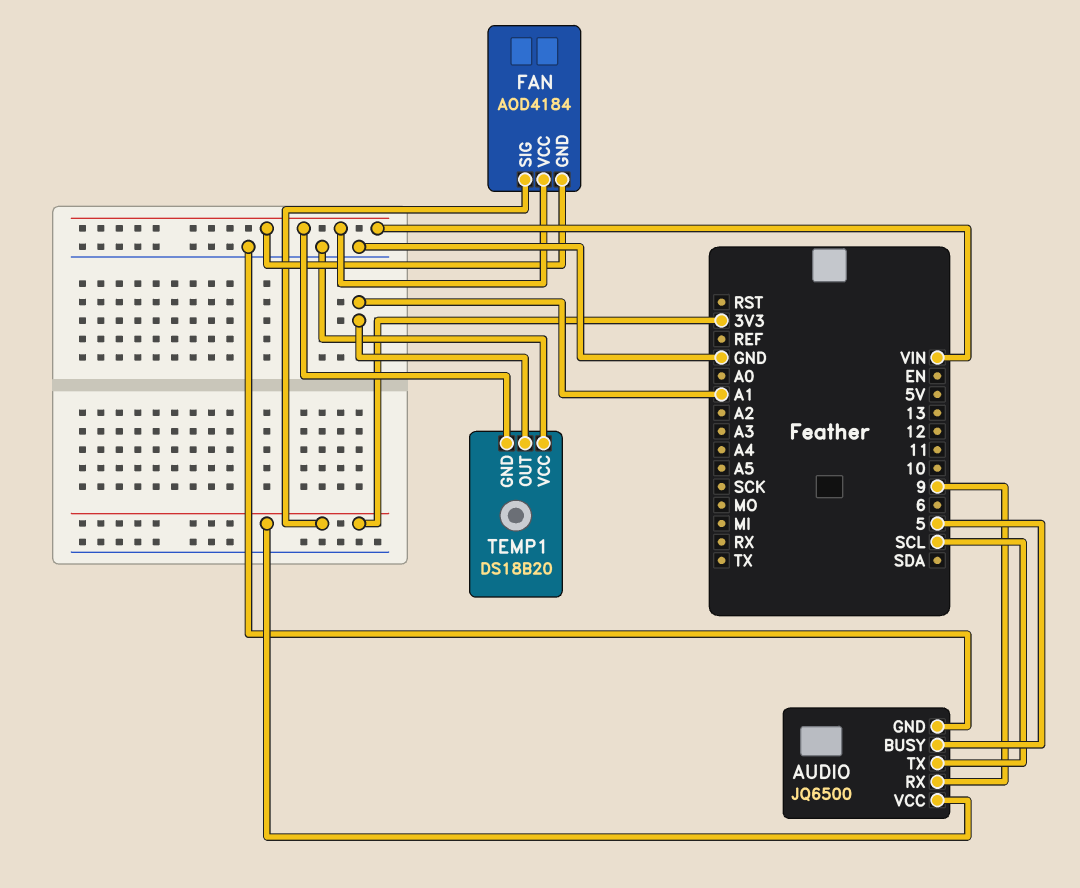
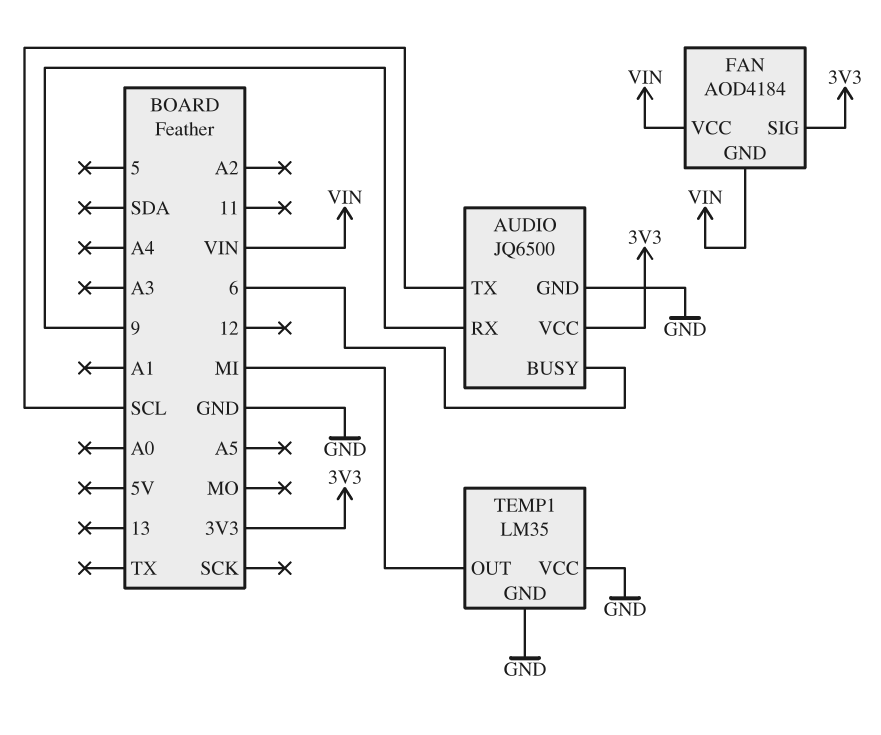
AUDIO pin BUSY: 5 -> 6
TEMP1: DS18B20 -> LM35
TEMP1 pin GND: VIN -> GND
TEMP1 pin OUT: A1 -> MI

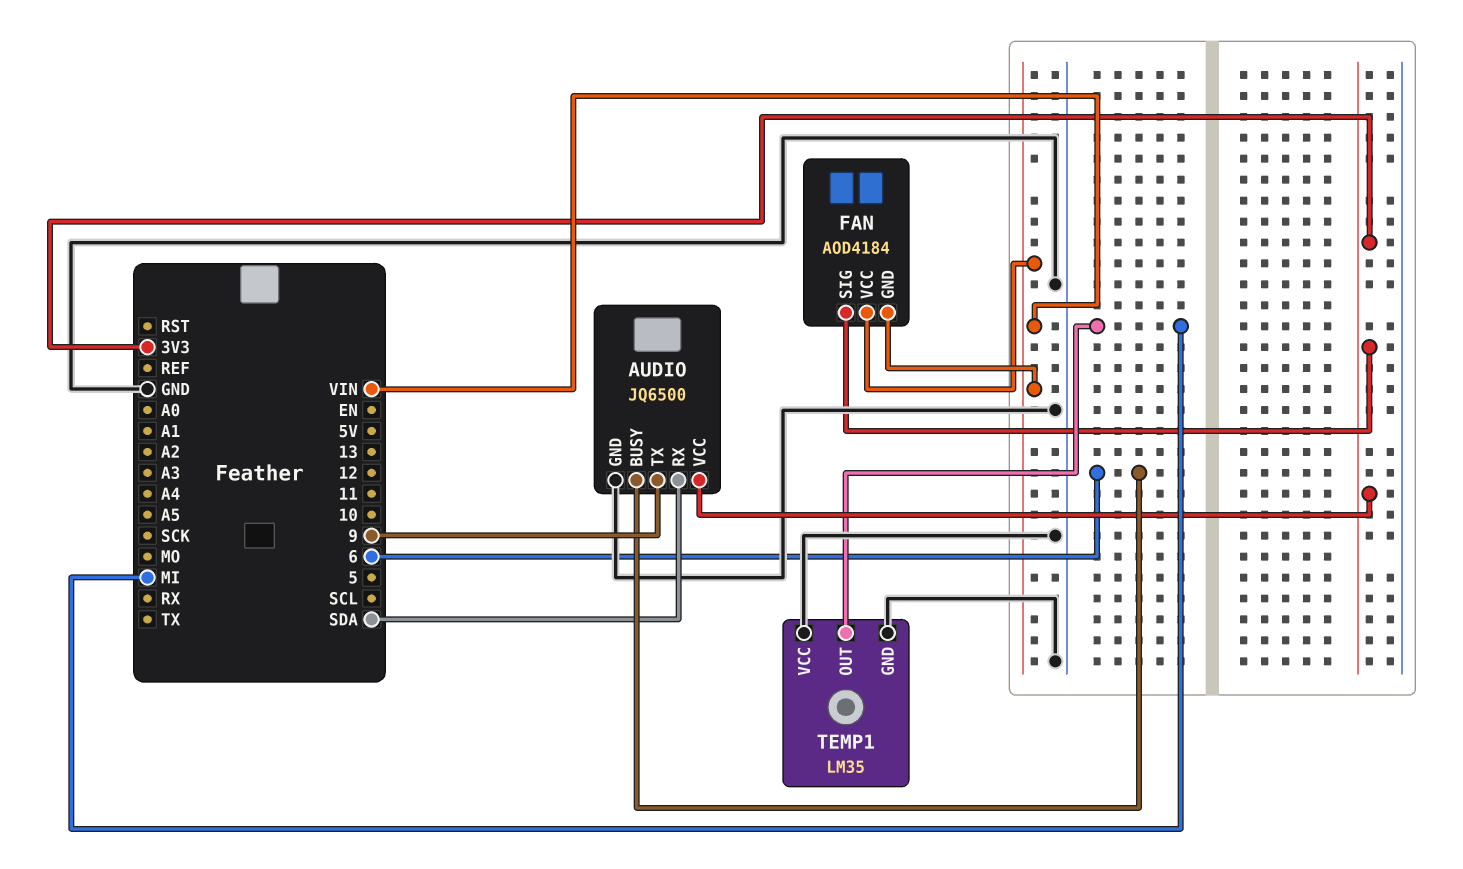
AUDIO pin RX: 9 -> SDA
AUDIO pin TX: SCL -> 9

